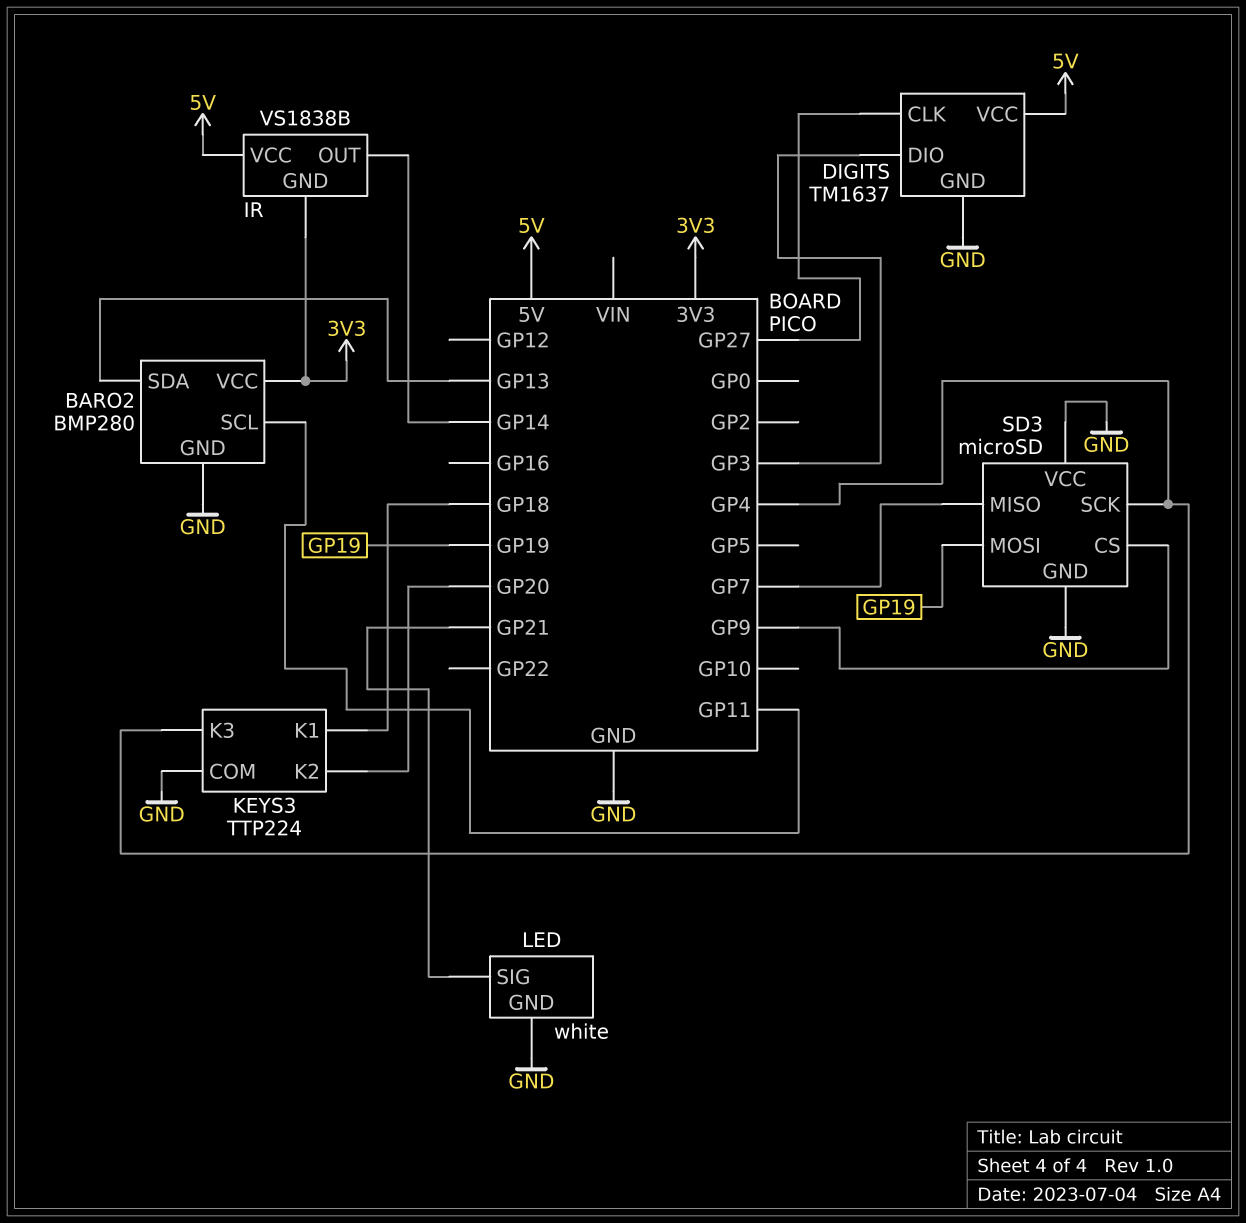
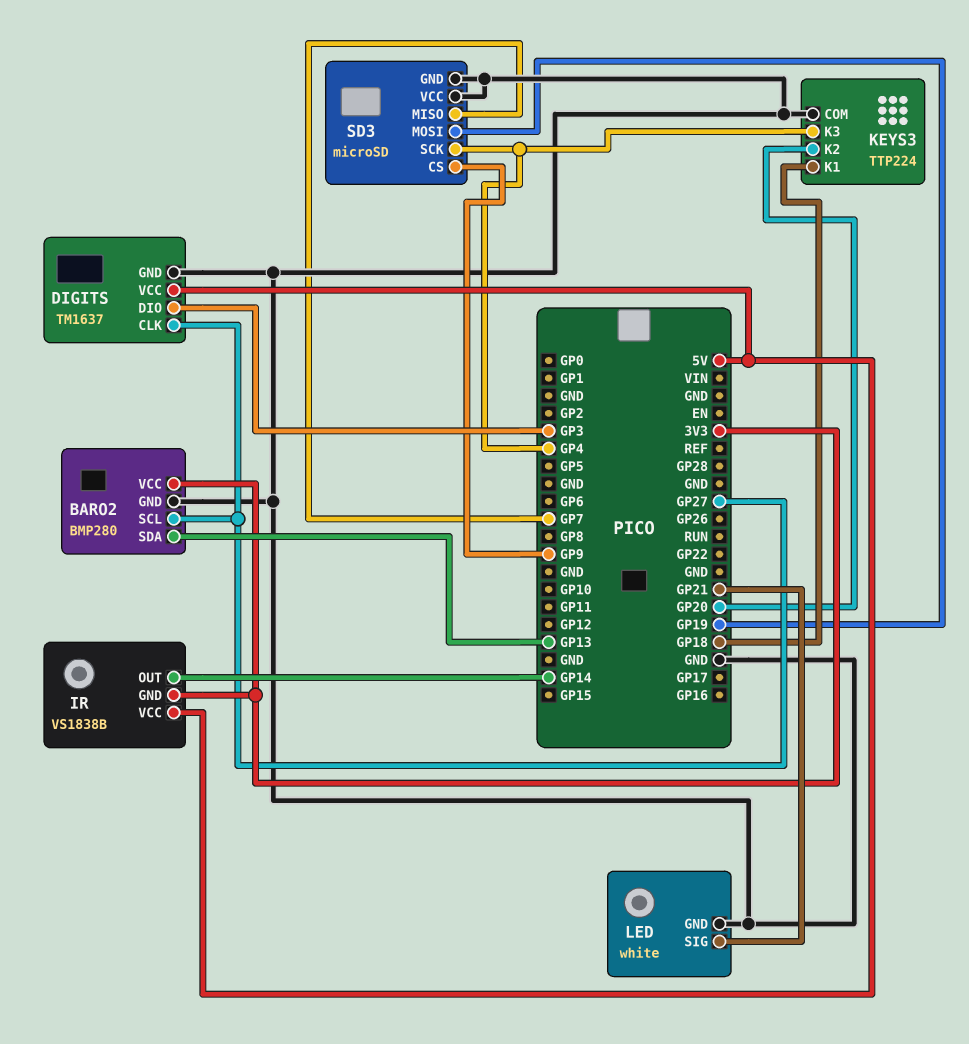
BARO2 pin SCL: GP11 -> GP27

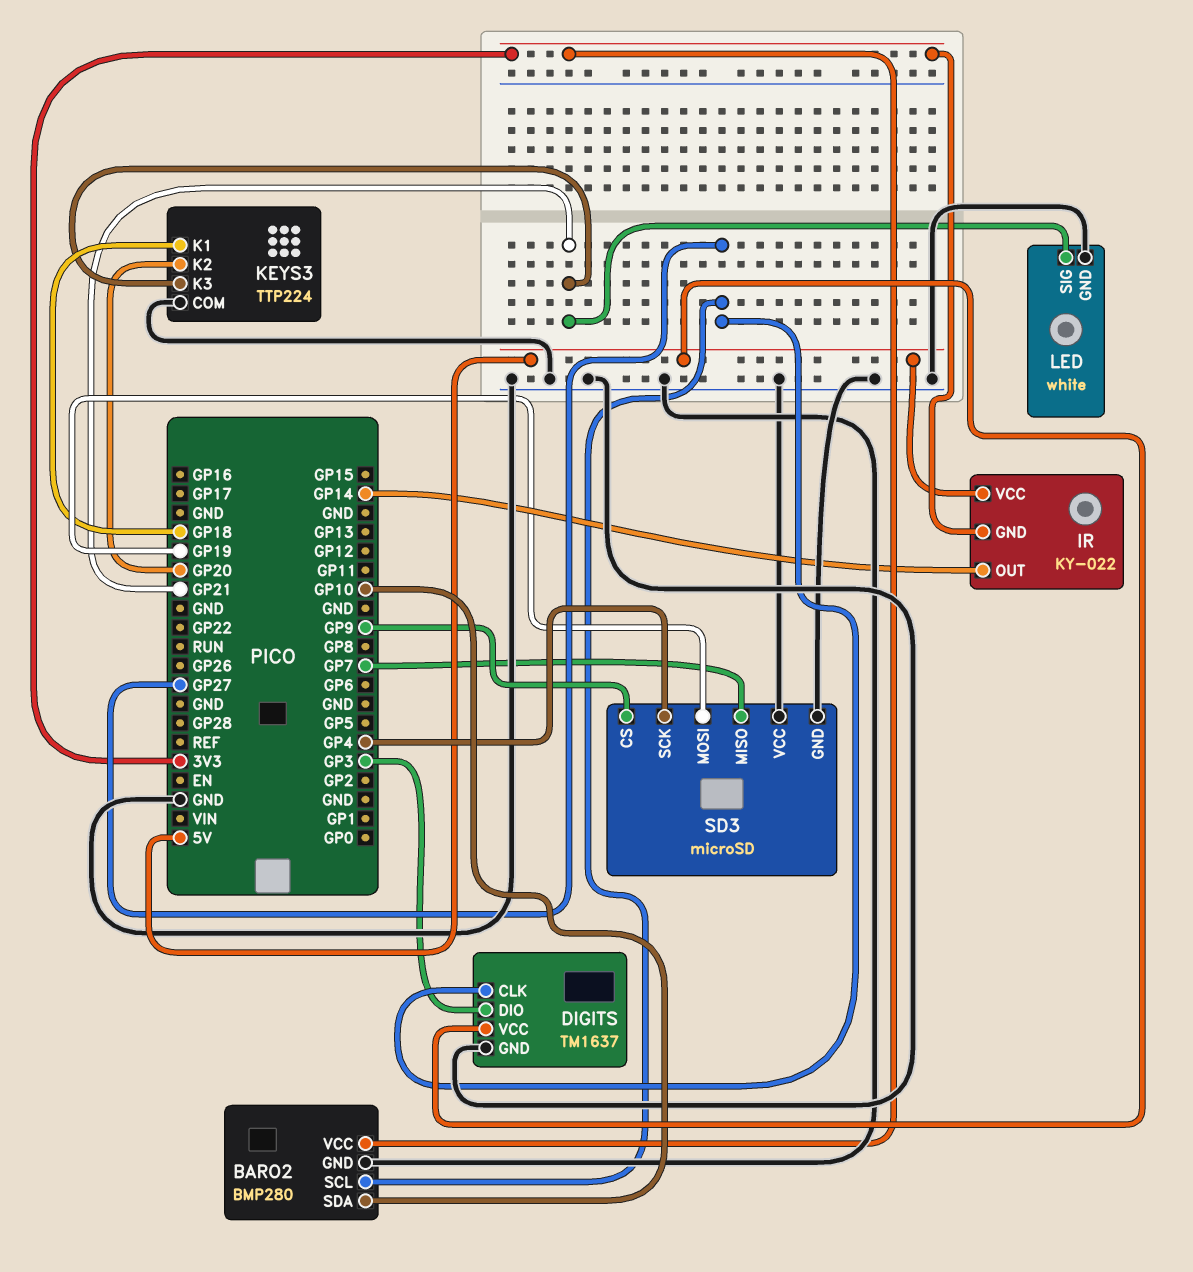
BARO2 pin SDA: GP13 -> GP10
IR: VS1838B -> KY-022
KEYS3 pin K3: GP4 -> GP21

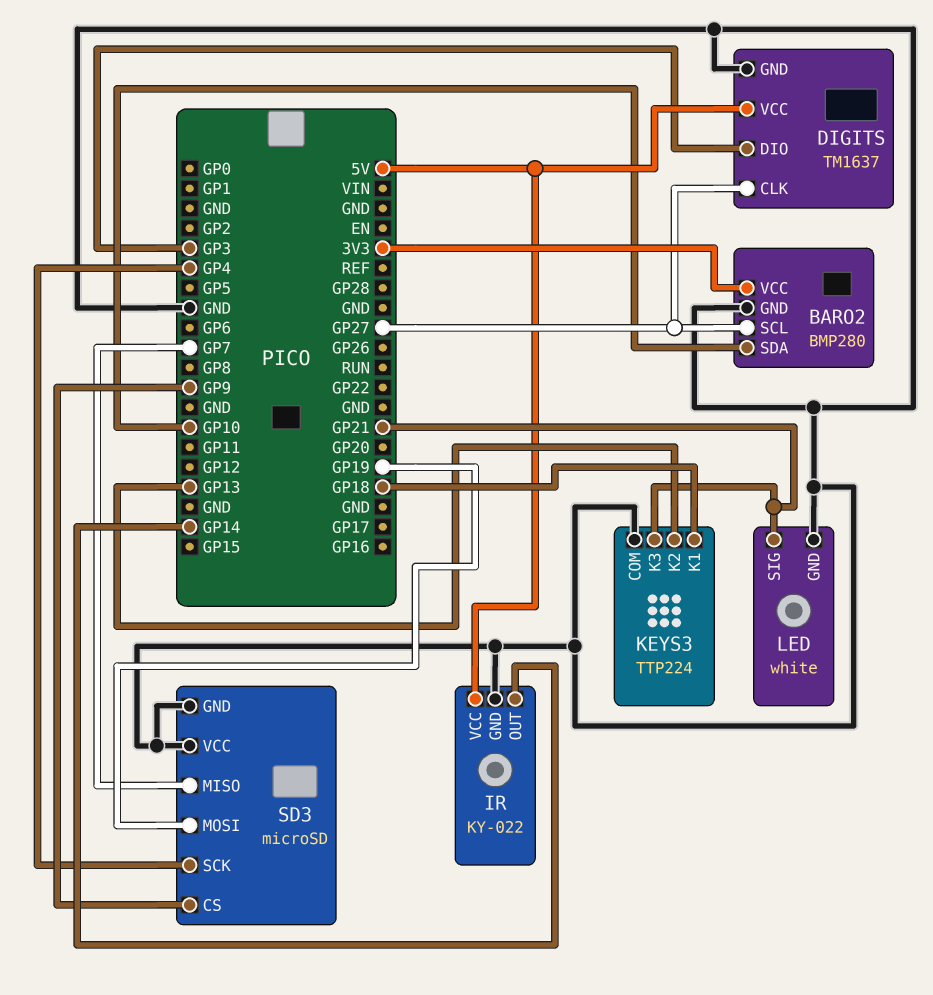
IR pin GND: 3V3 -> GND
KEYS3 pin K2: GP20 -> GP13

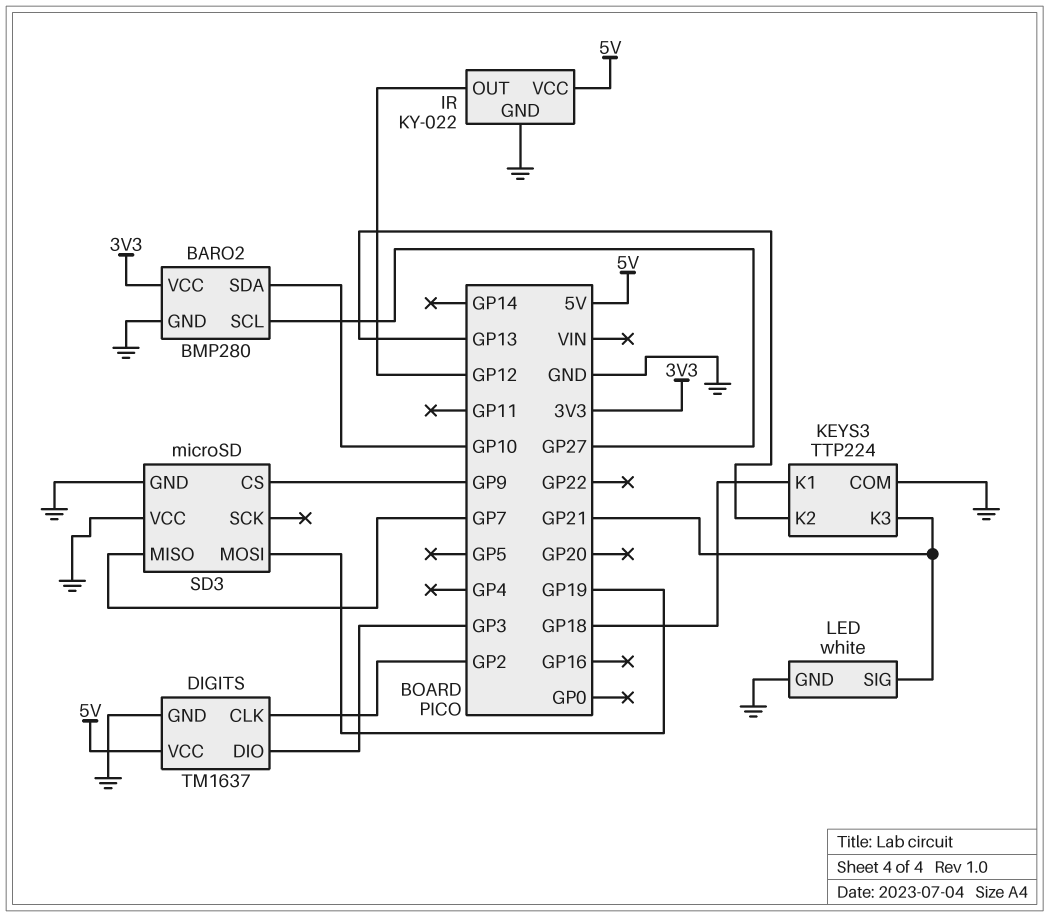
DIGITS pin CLK: GP27 -> GP2
IR pin OUT: GP14 -> GP12
SD3 pin SCK: GP4 -> none

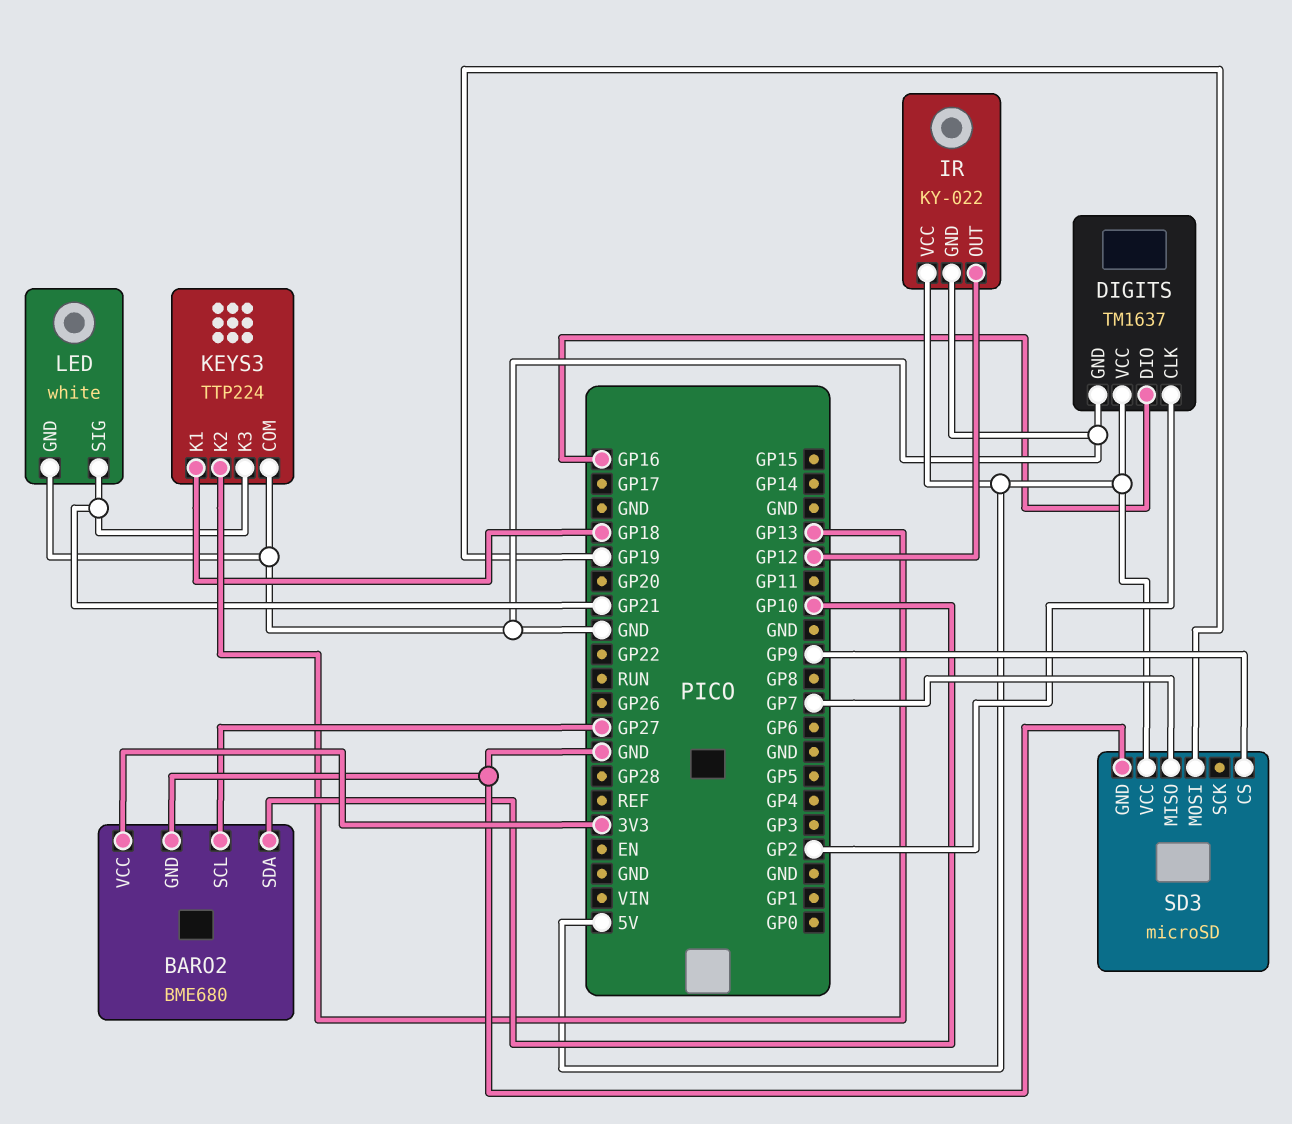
BARO2: BMP280 -> BME680
DIGITS pin DIO: GP3 -> GP16
SD3 pin VCC: GND -> 5V

